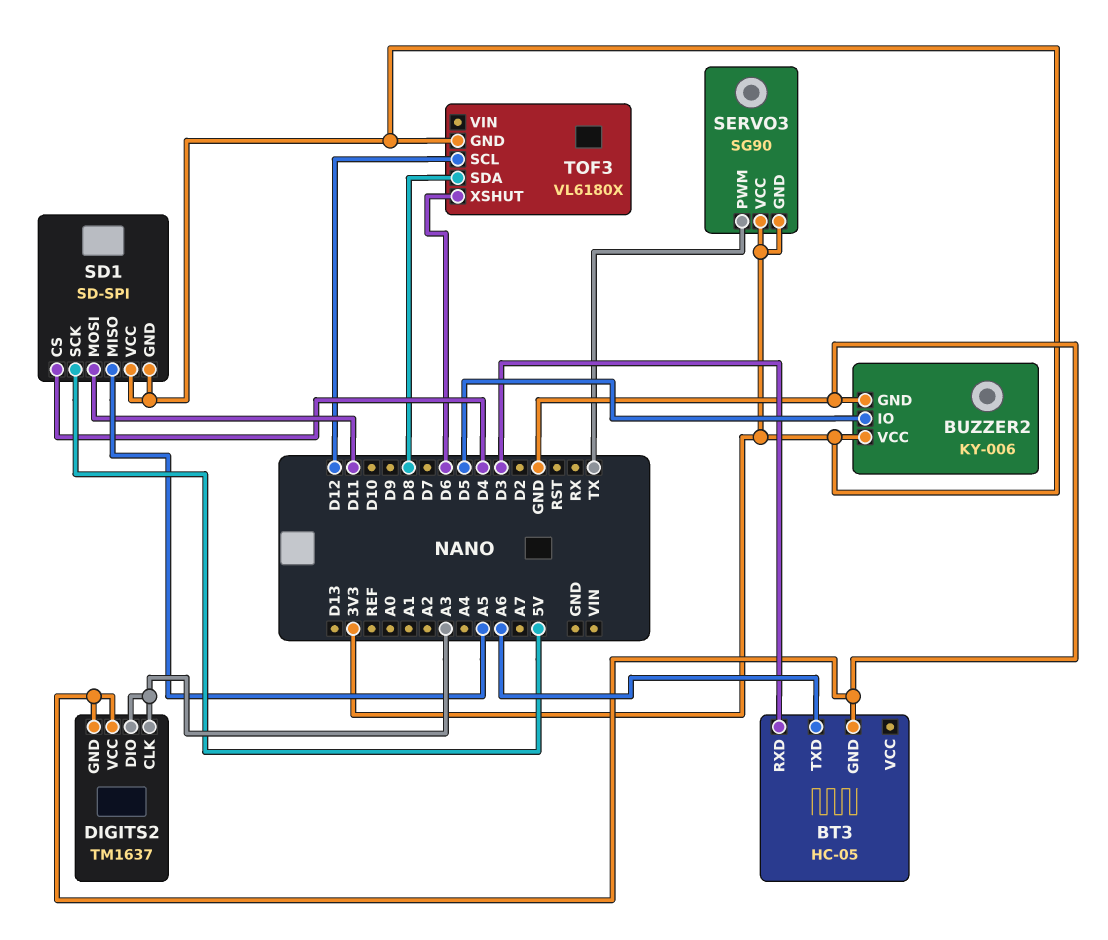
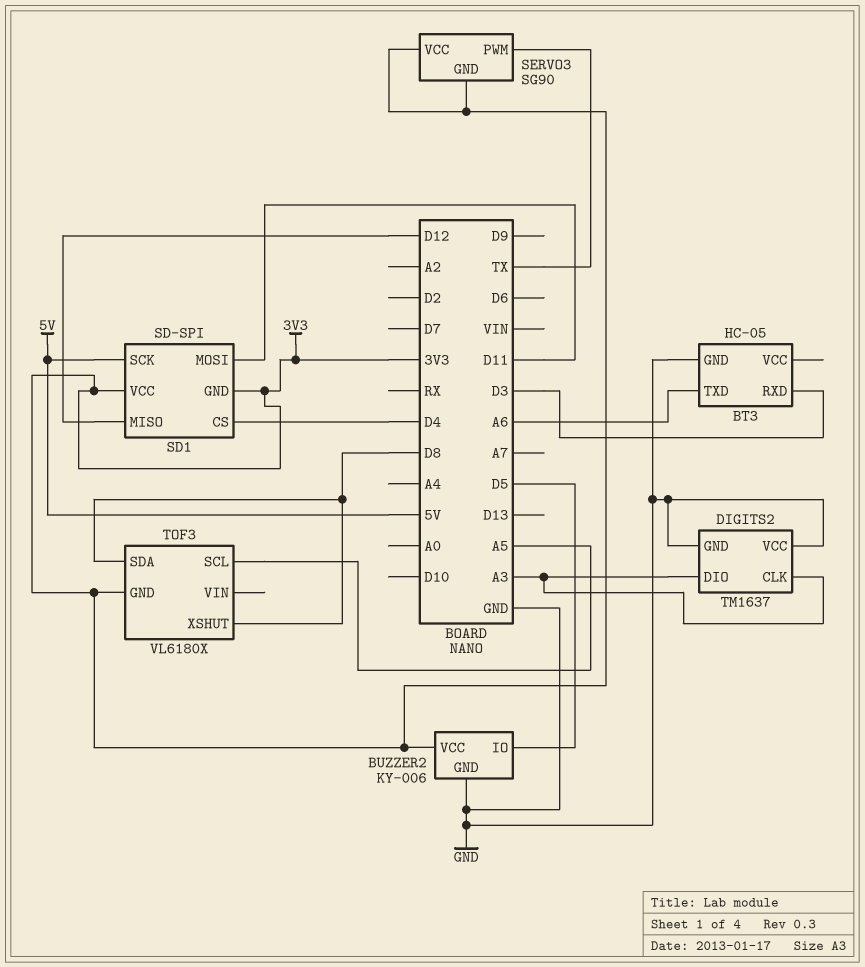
SD1 pin MISO: A5 -> D12
TOF3 pin SCL: D12 -> A5
TOF3 pin XSHUT: D6 -> D8

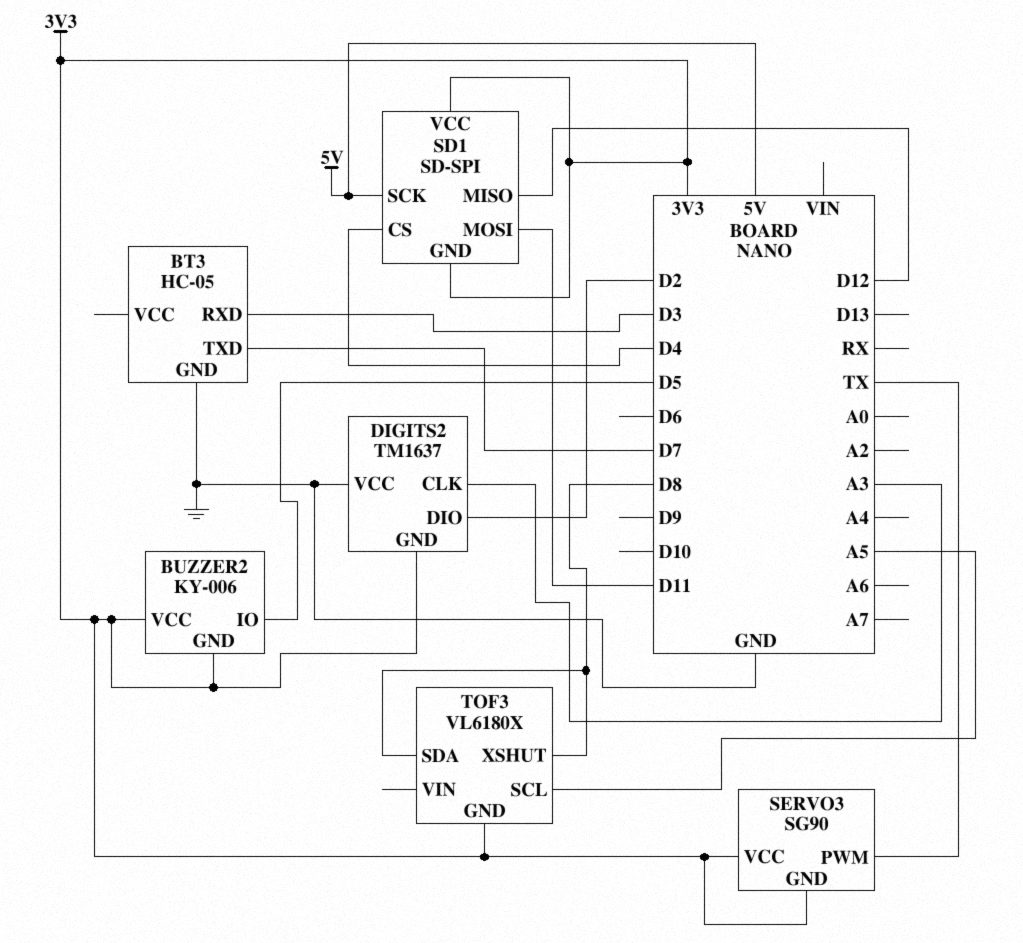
BT3 pin TXD: A6 -> D7
BUZZER2 pin GND: GND -> 3V3
DIGITS2 pin DIO: A3 -> D2
DIGITS2 pin GND: GND -> 3V3

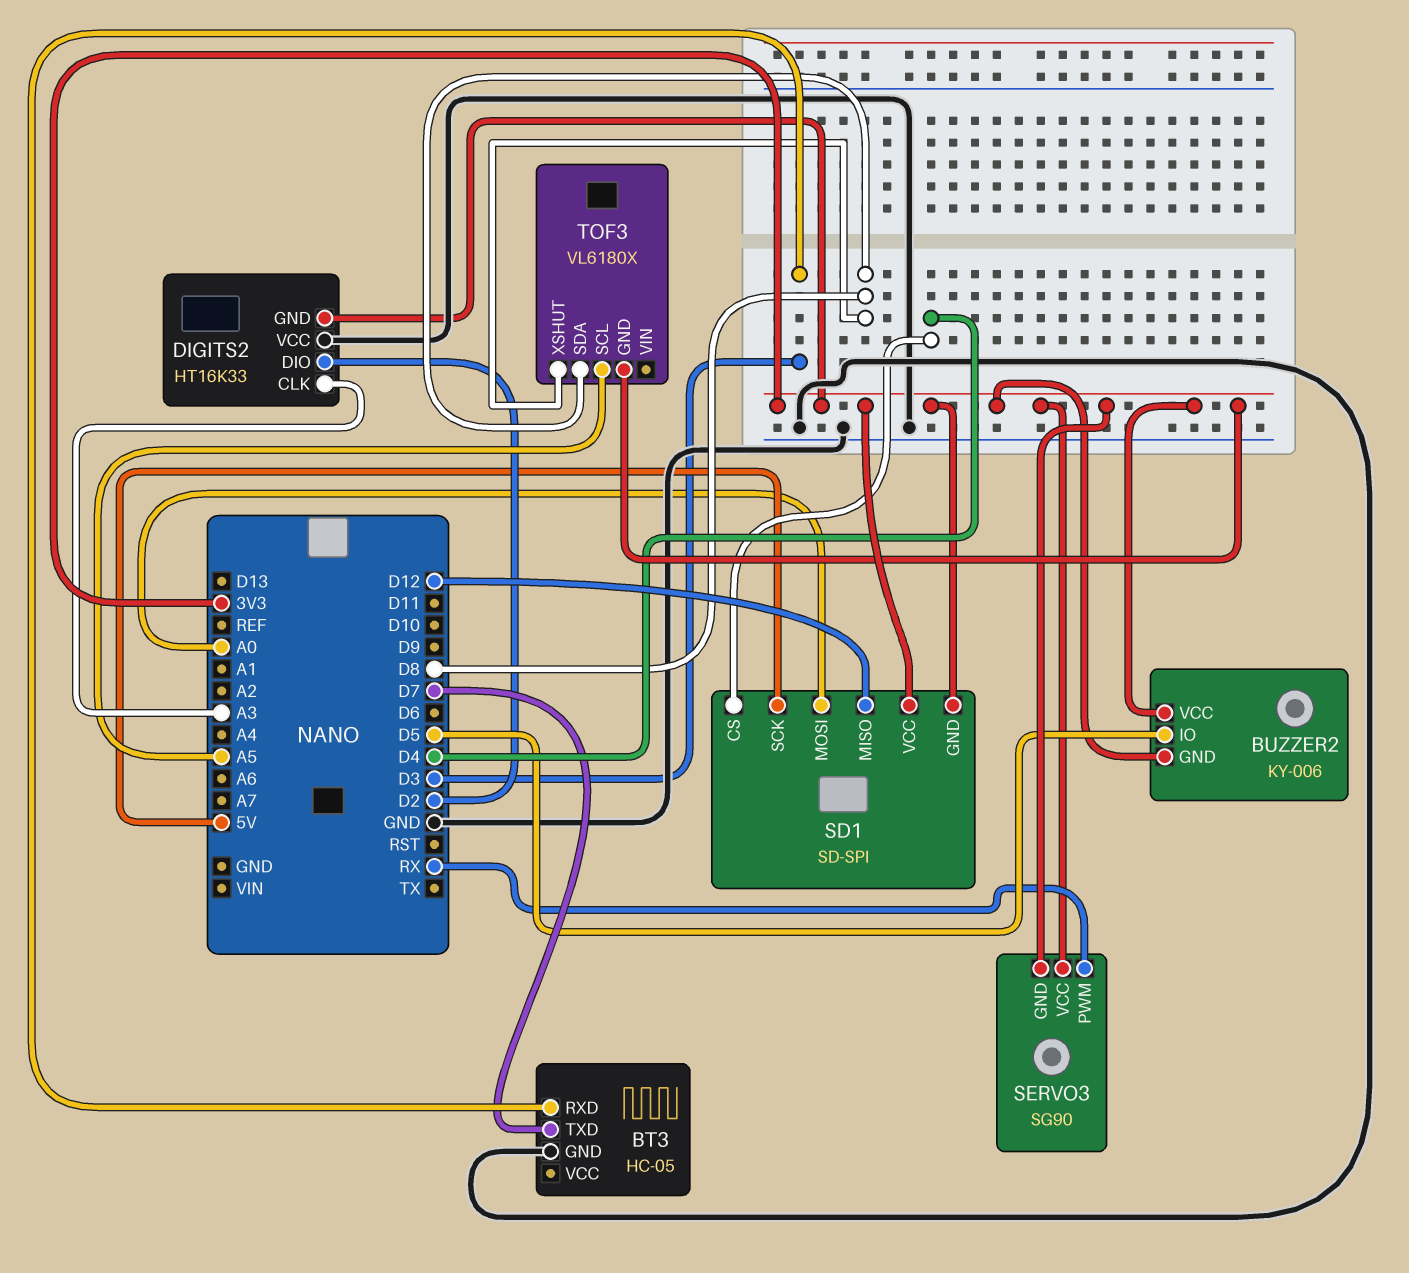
DIGITS2: TM1637 -> HT16K33
SD1 pin MOSI: D11 -> A0
SERVO3 pin PWM: TX -> RX

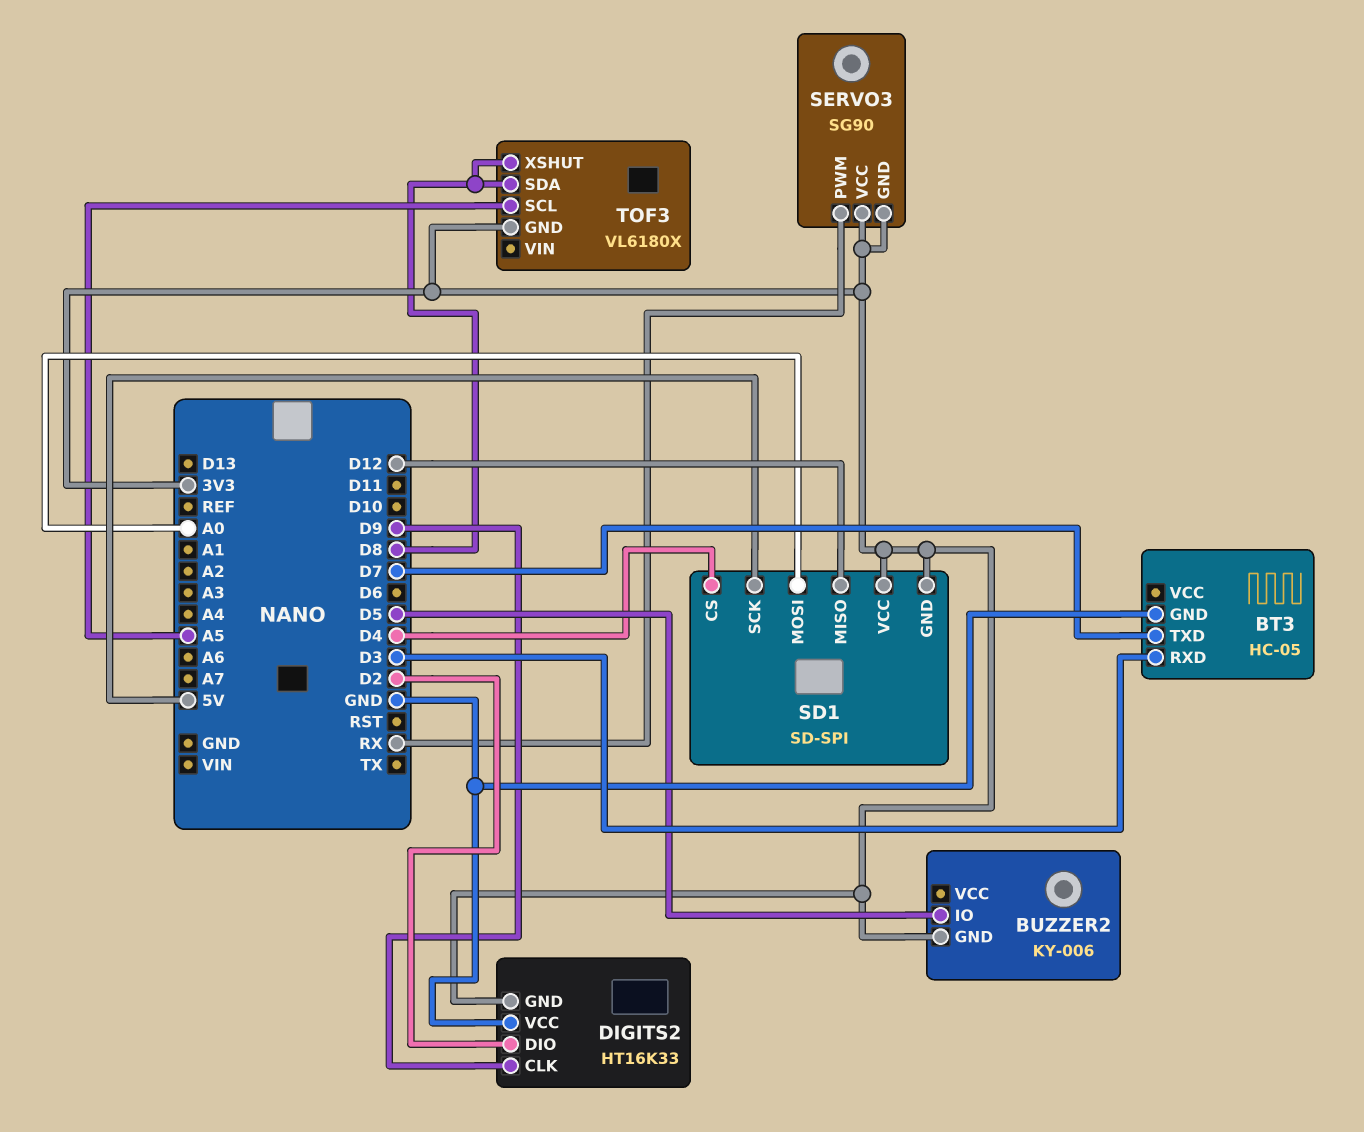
BUZZER2 pin VCC: 3V3 -> none
DIGITS2 pin CLK: A3 -> D9

